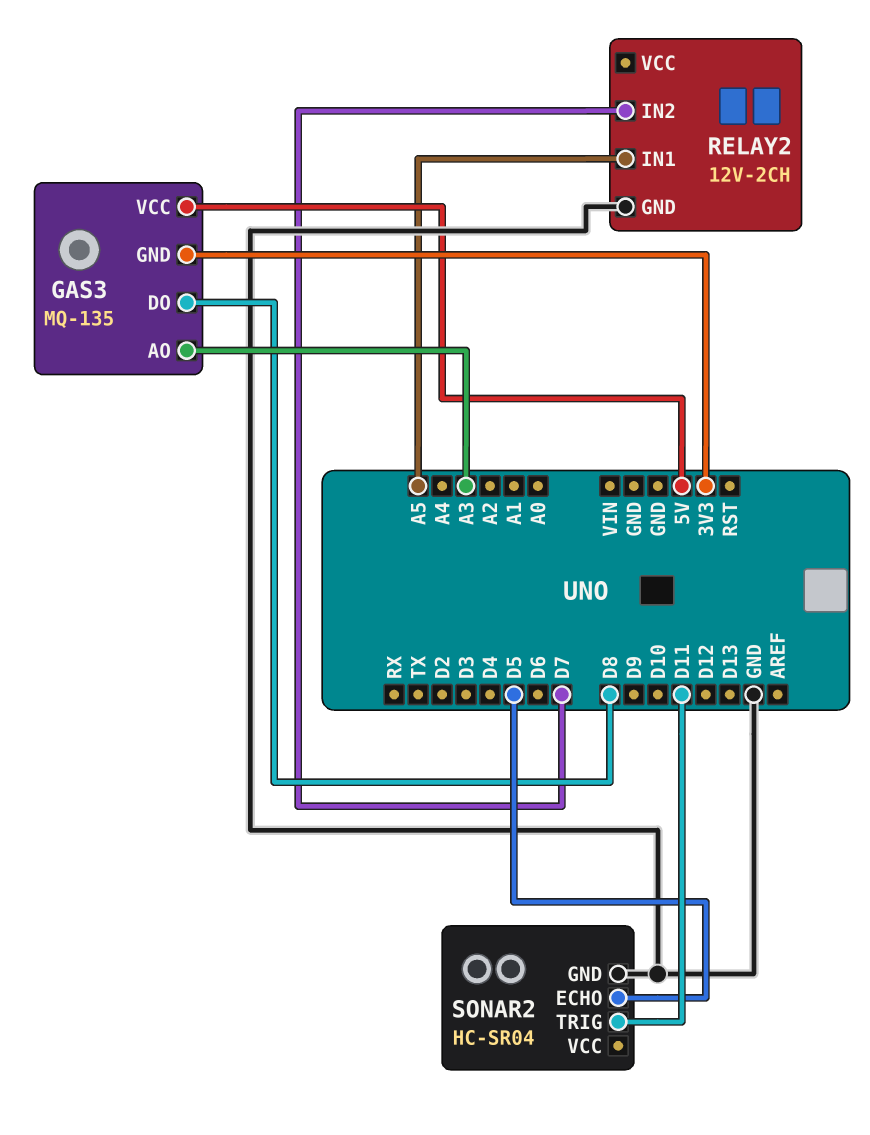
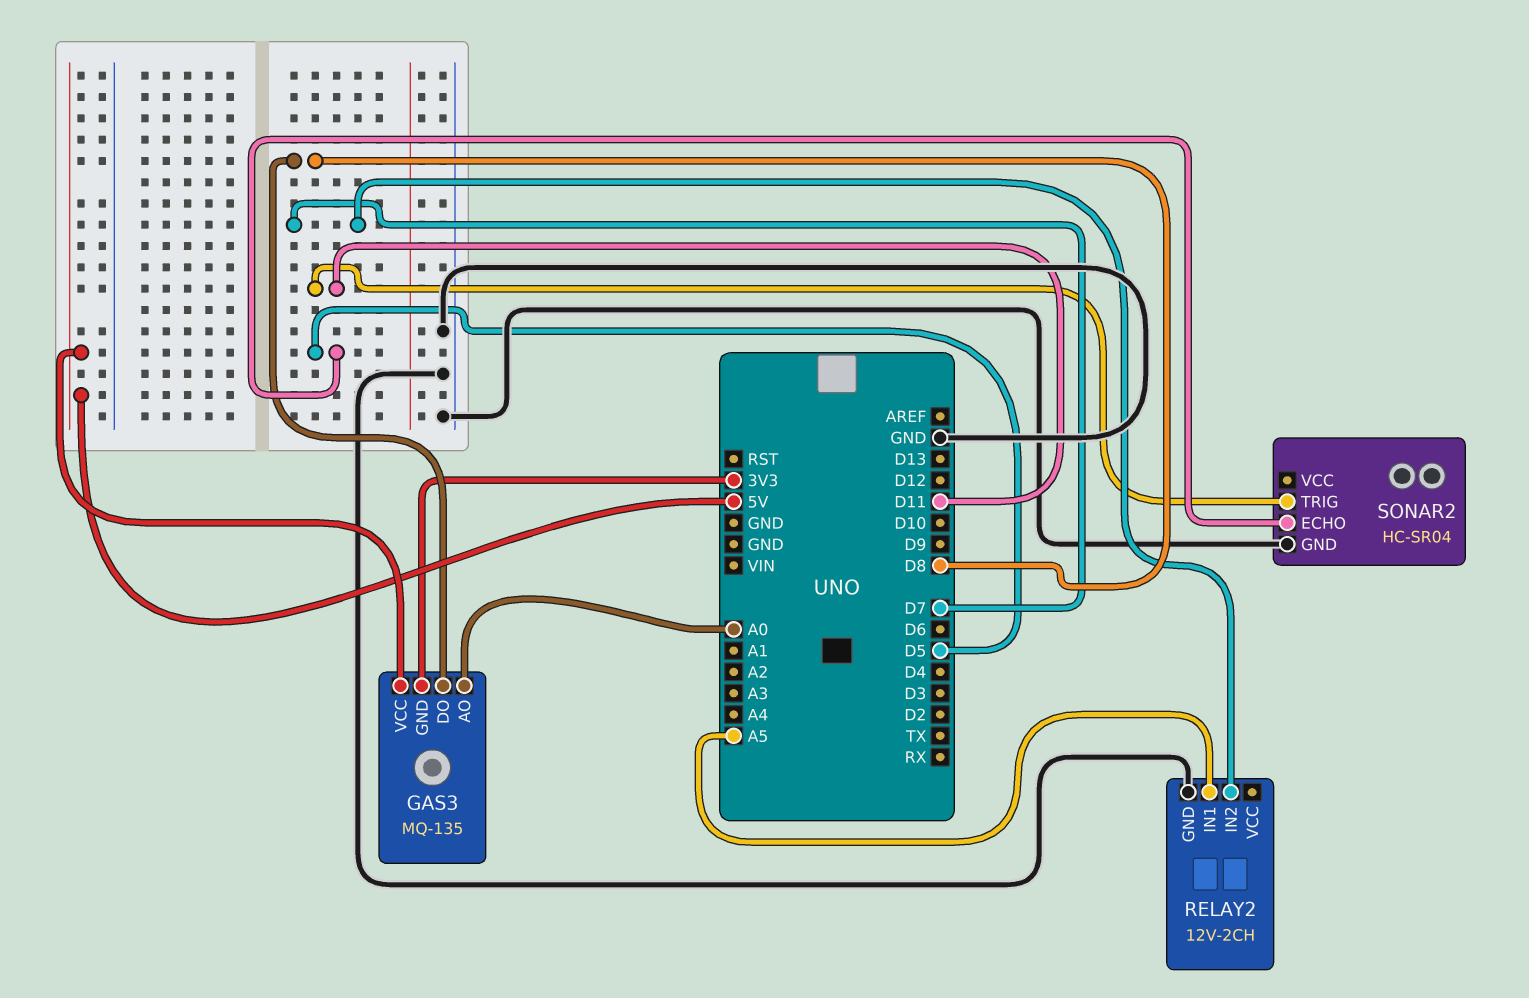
GAS3 pin AO: A3 -> A0

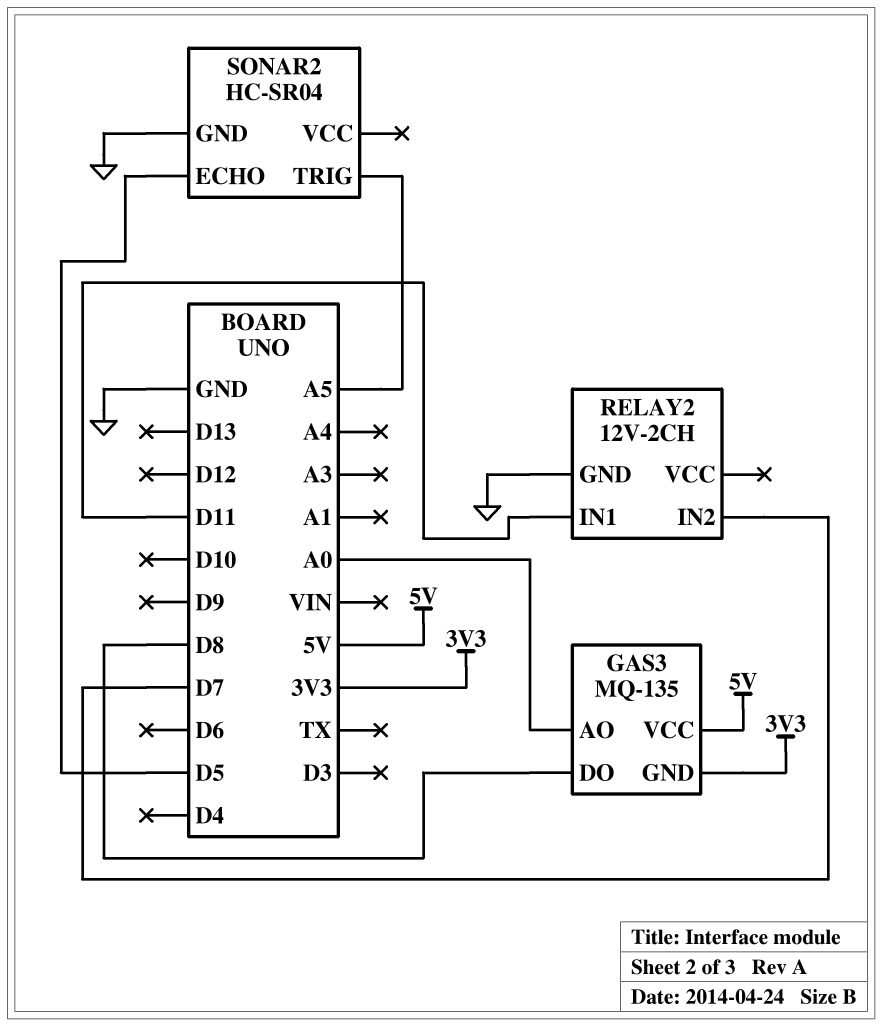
RELAY2 pin IN1: A5 -> D11
SONAR2 pin TRIG: D11 -> A5

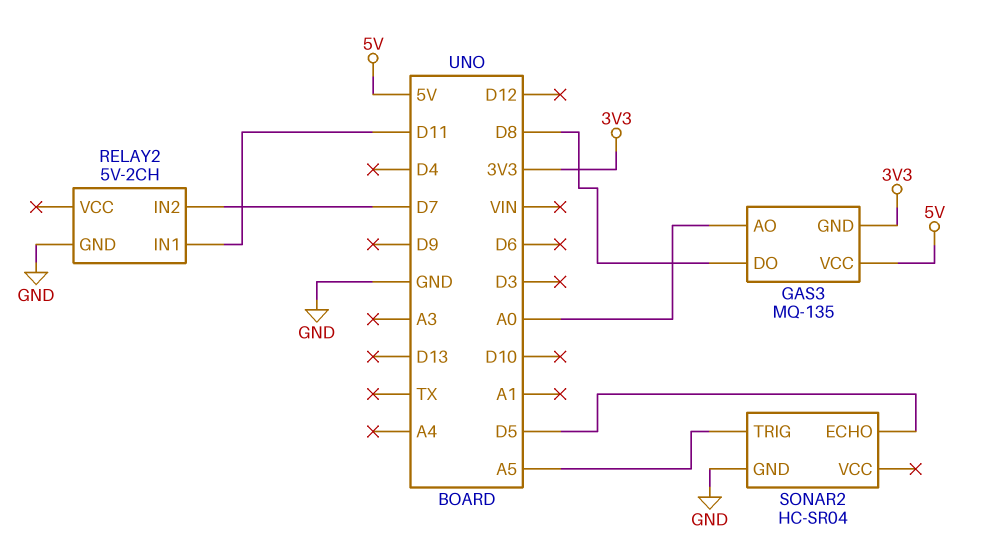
RELAY2: 12V-2CH -> 5V-2CH

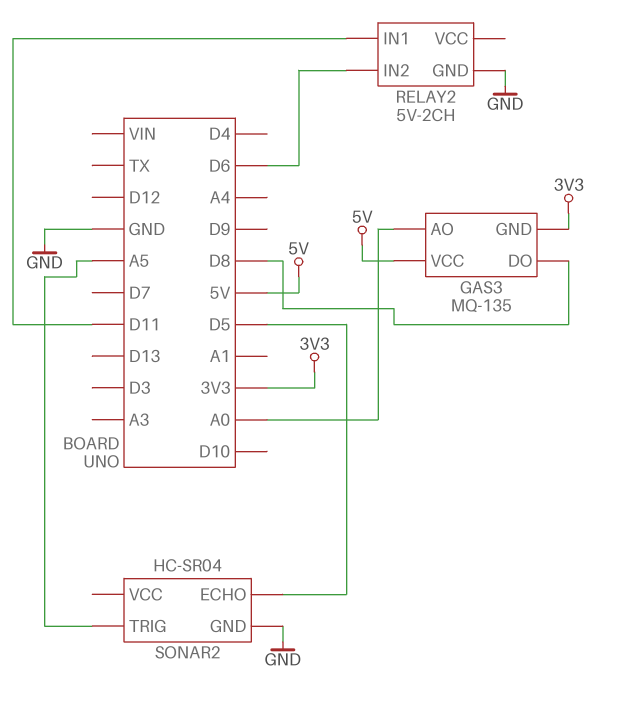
RELAY2 pin IN2: D7 -> D6

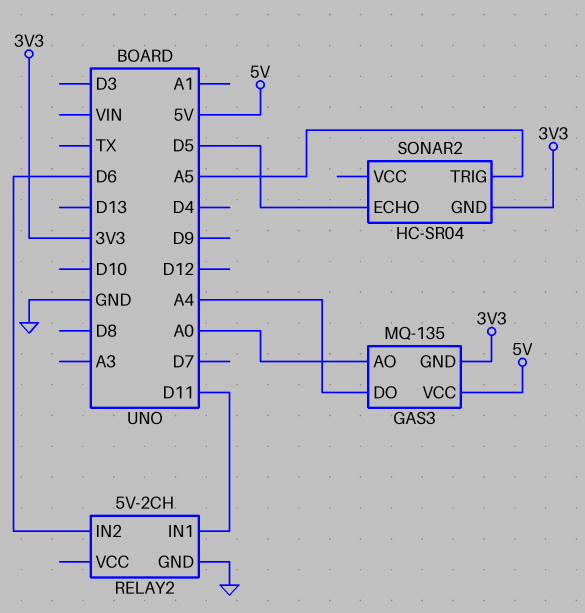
GAS3 pin DO: D8 -> A4
SONAR2 pin GND: GND -> 3V3

